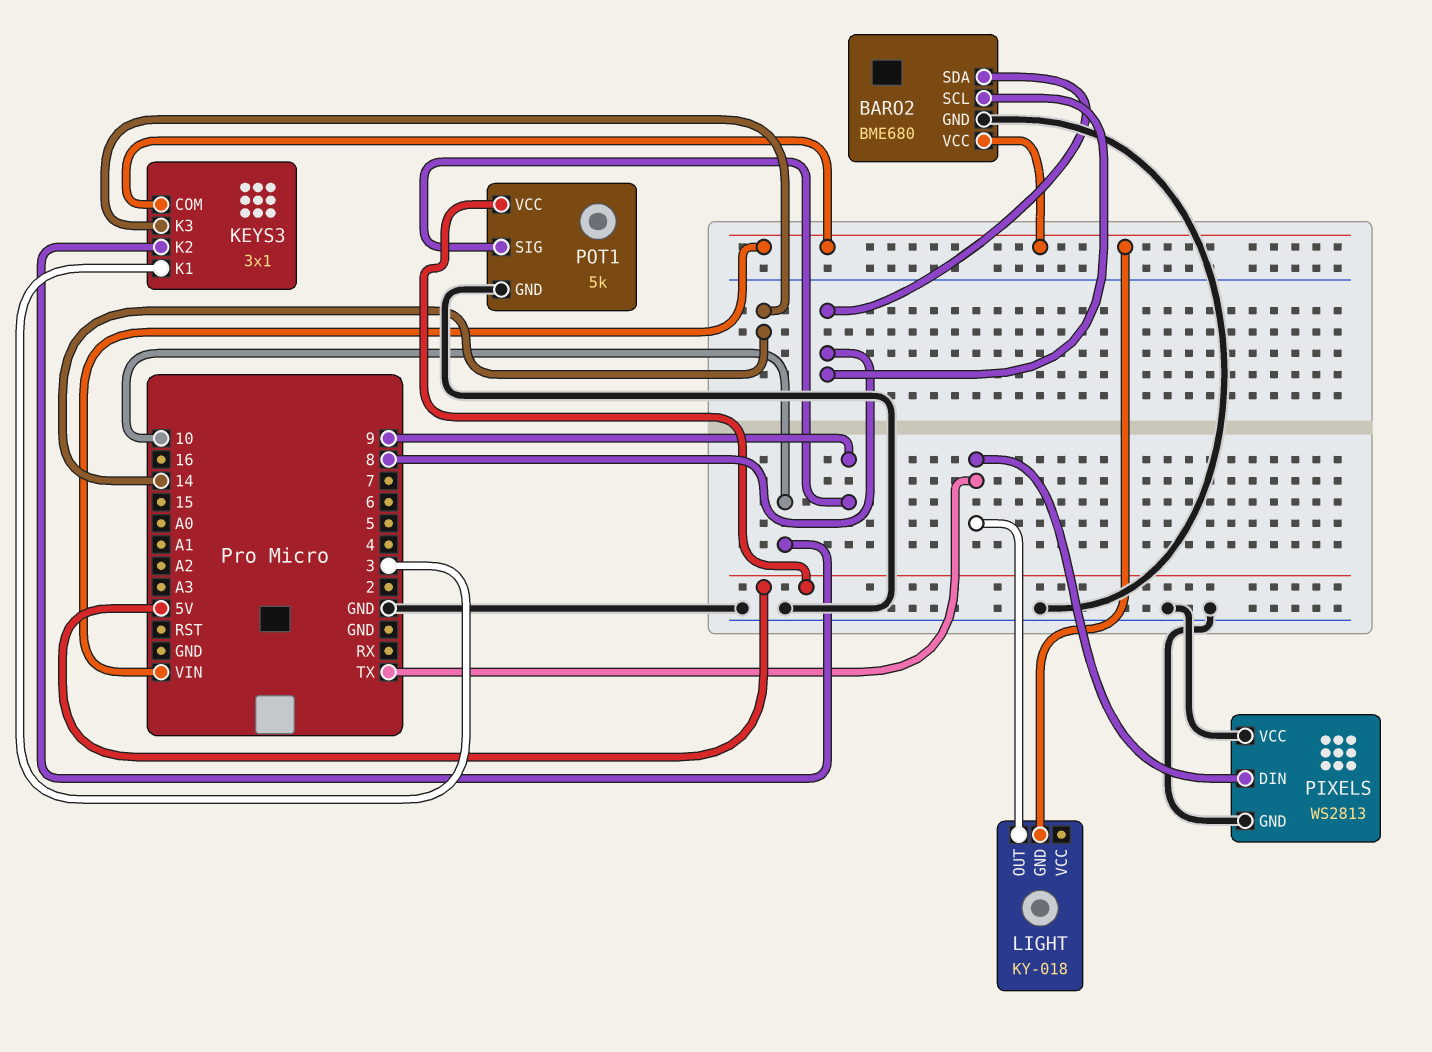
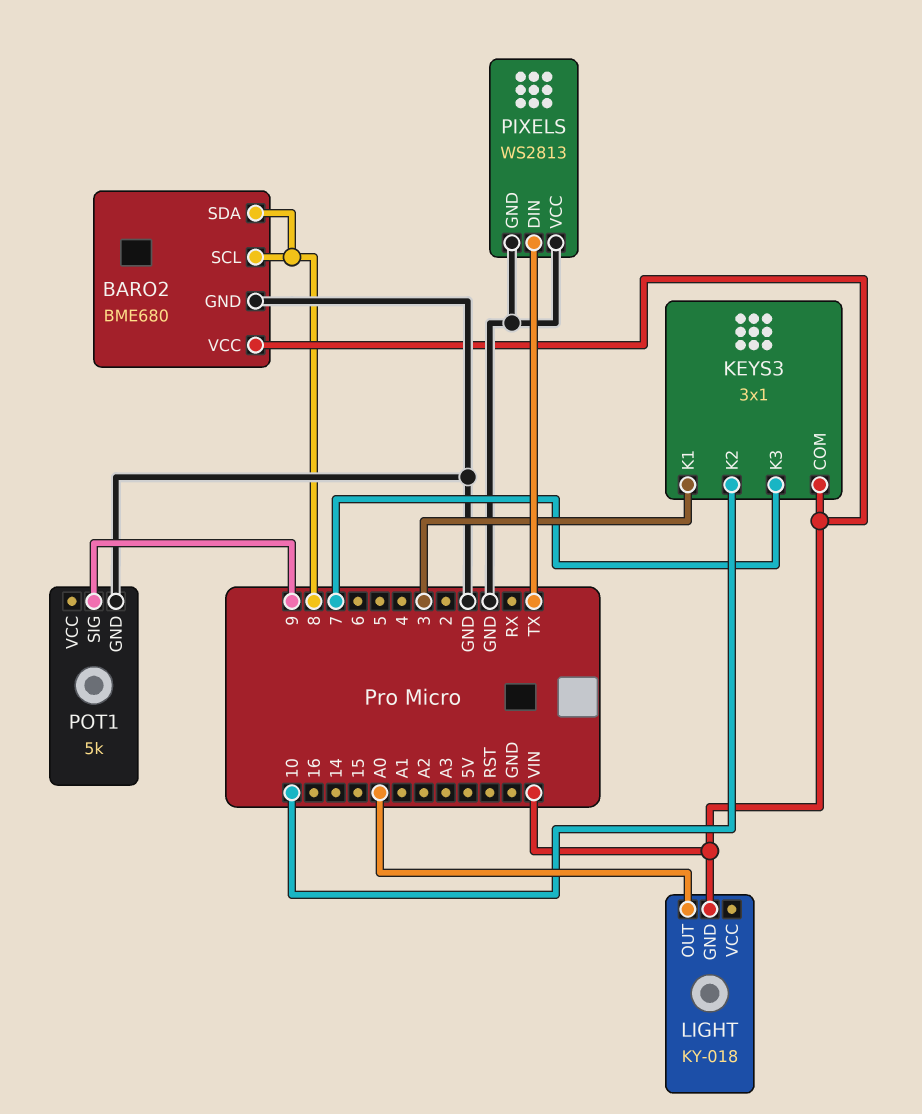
KEYS3 pin K3: 14 -> 7
LIGHT pin OUT: TX -> A0
POT1 pin VCC: 5V -> none

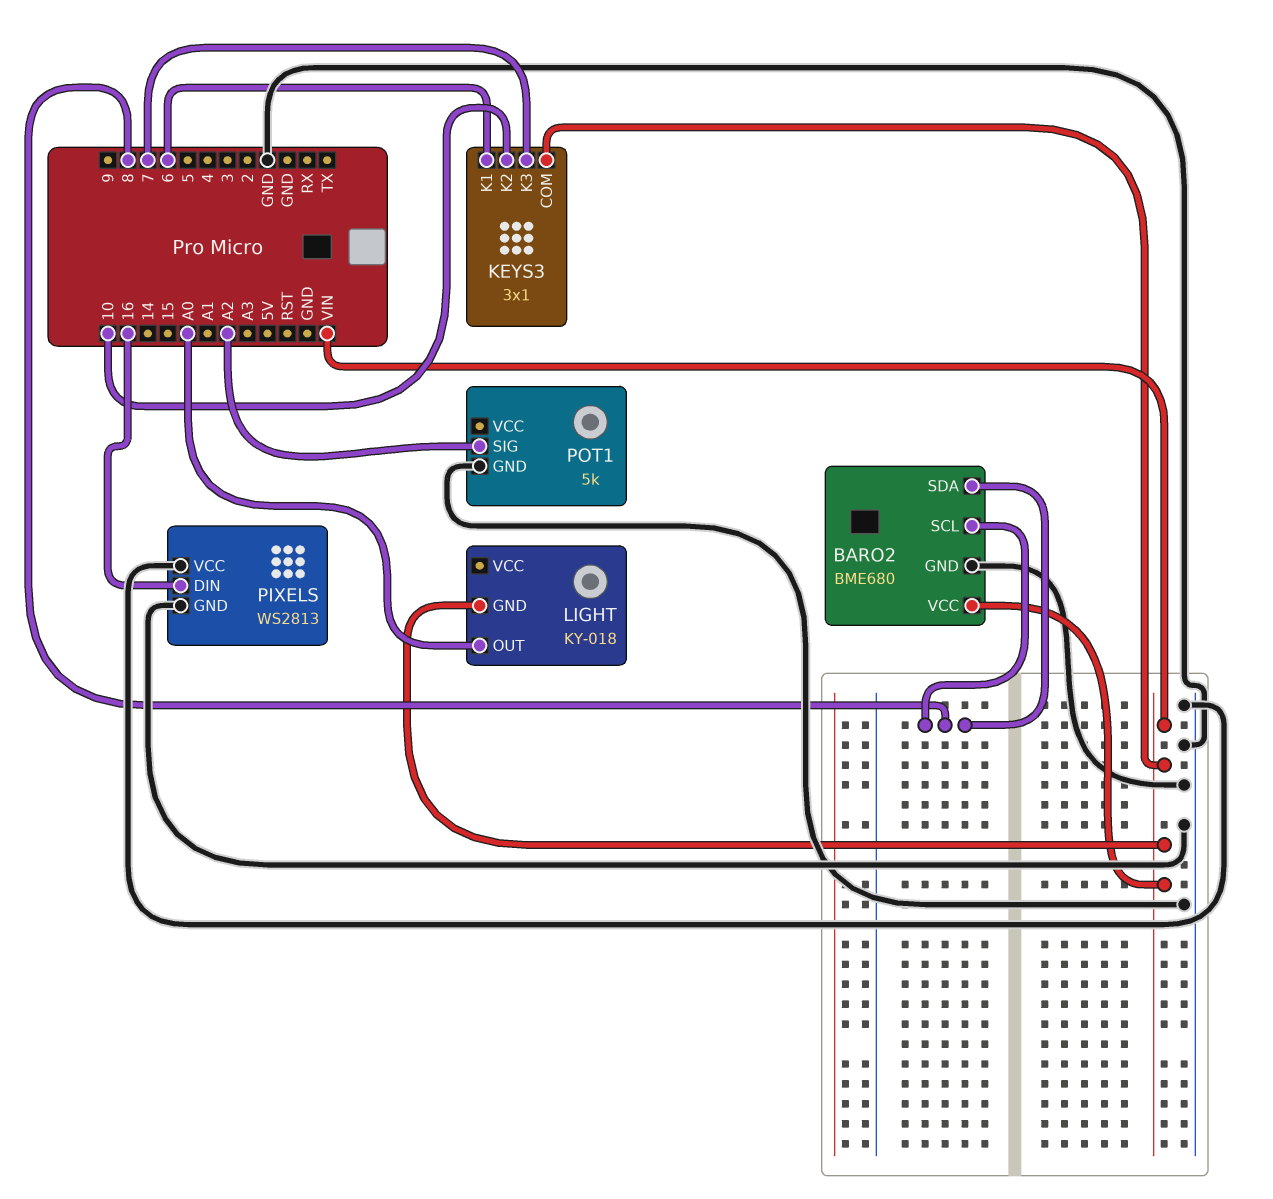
KEYS3 pin K1: 3 -> 6
PIXELS pin DIN: TX -> 16
POT1 pin SIG: 9 -> A2

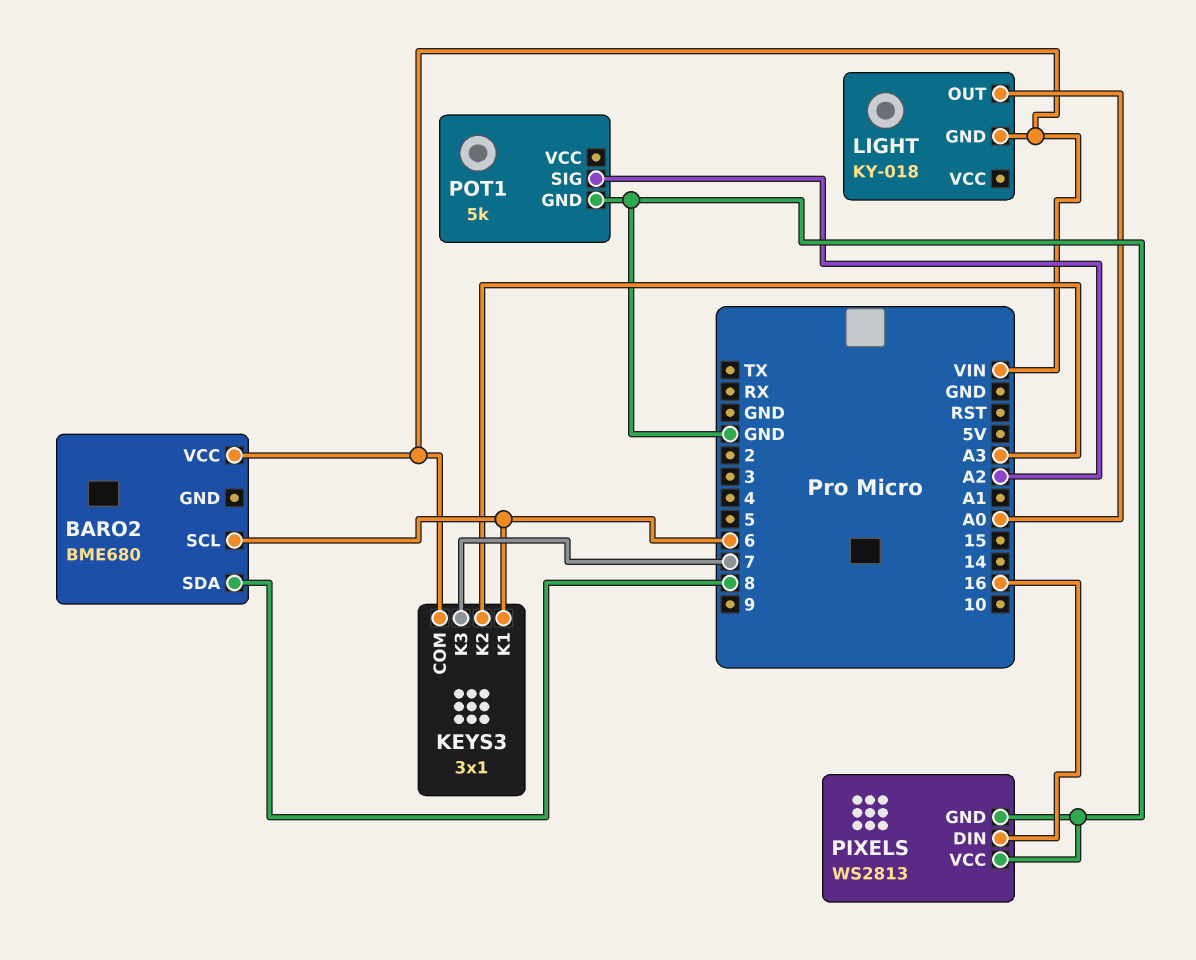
BARO2 pin GND: GND -> none
BARO2 pin SCL: 8 -> 6
KEYS3 pin K2: 10 -> A3

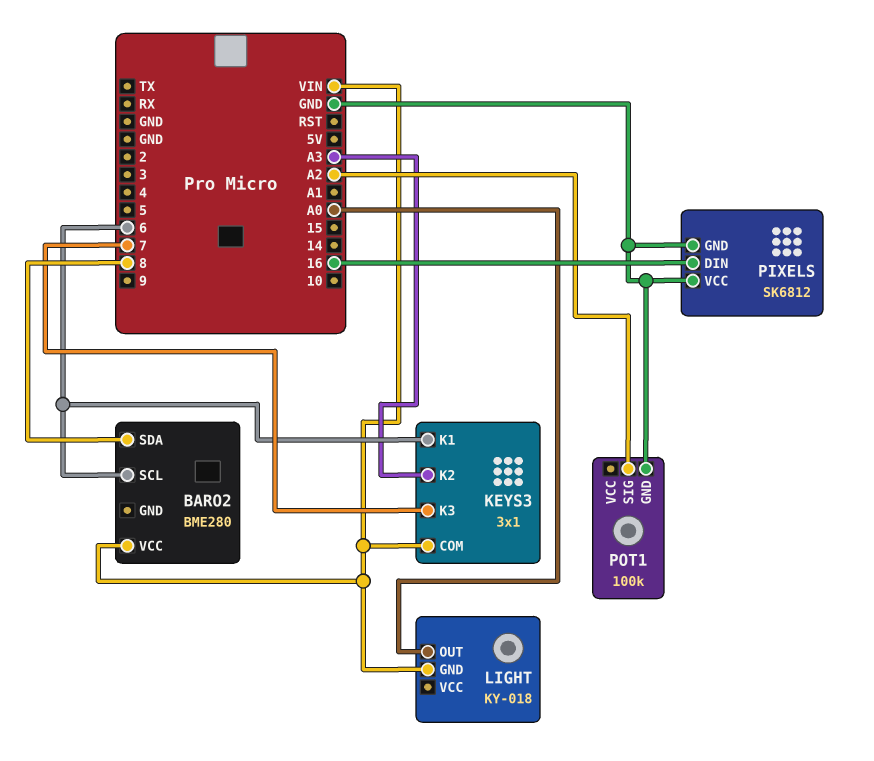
BARO2: BME680 -> BME280
PIXELS: WS2813 -> SK6812
POT1: 5k -> 100k

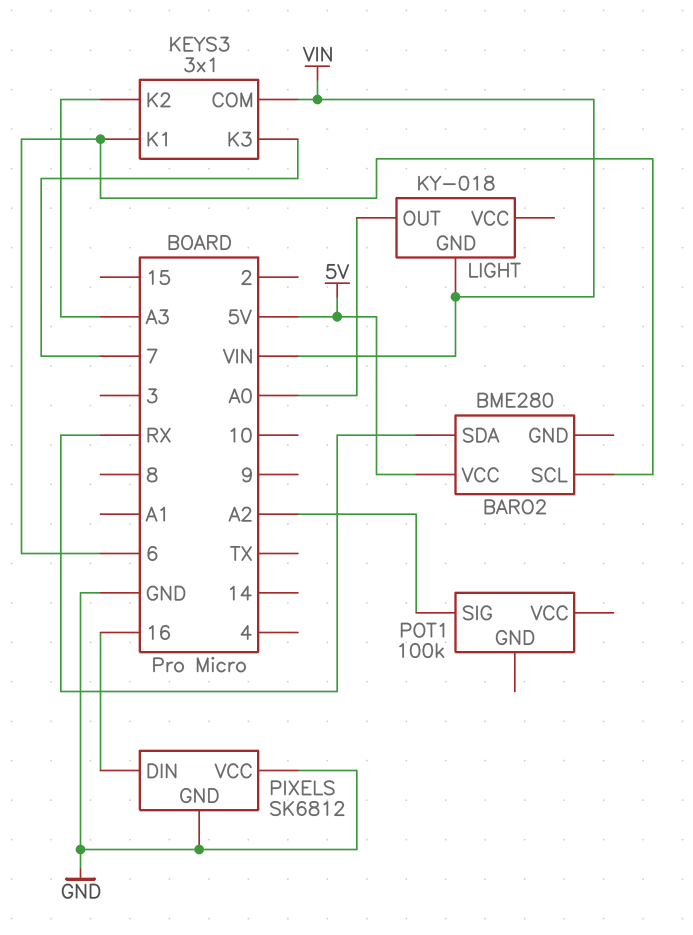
BARO2 pin SDA: 8 -> RX
BARO2 pin VCC: VIN -> 5V
POT1 pin GND: GND -> none

